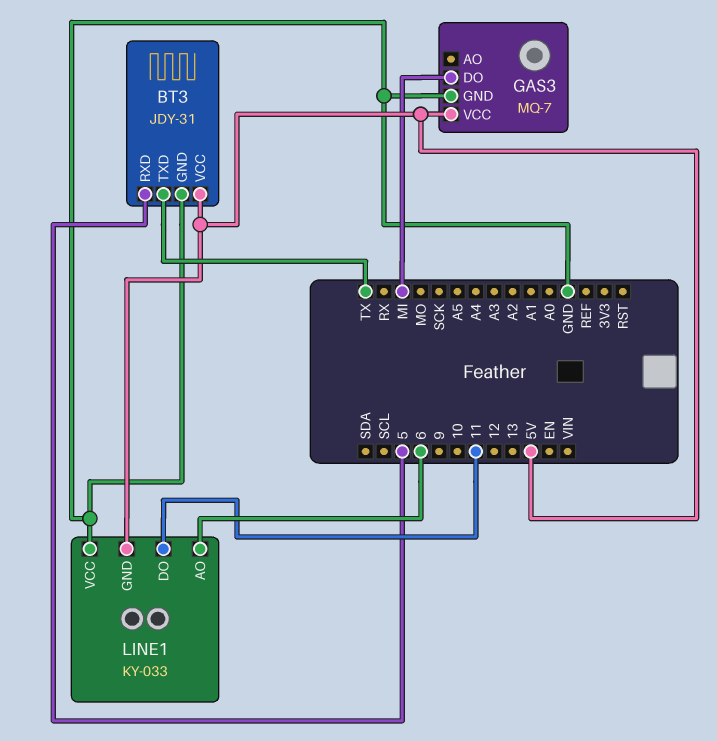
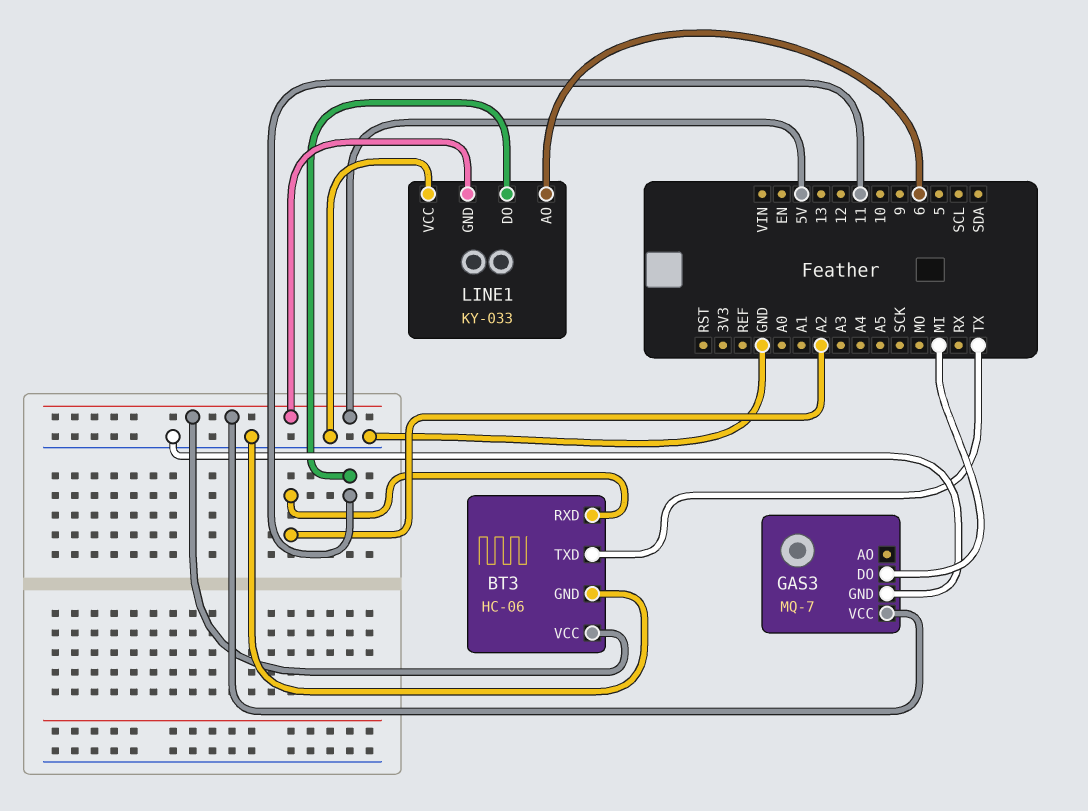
BT3: JDY-31 -> HC-06
BT3 pin RXD: 5 -> A2

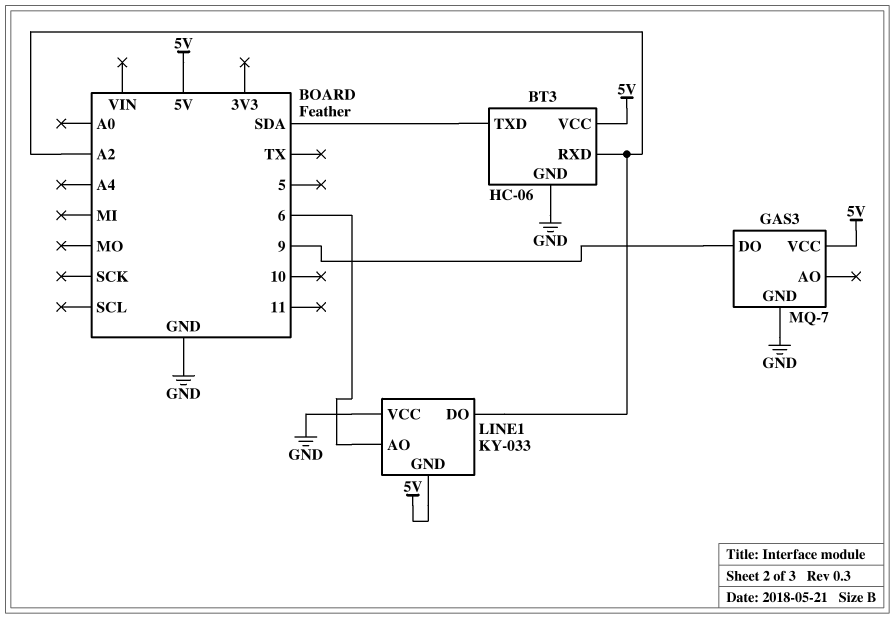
BT3 pin TXD: TX -> SDA
GAS3 pin DO: MI -> 9
LINE1 pin DO: 11 -> A2

